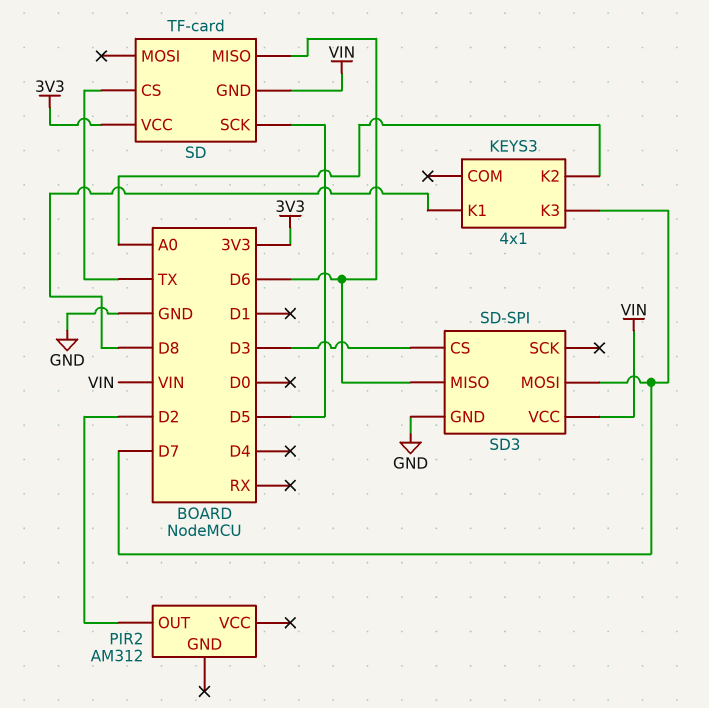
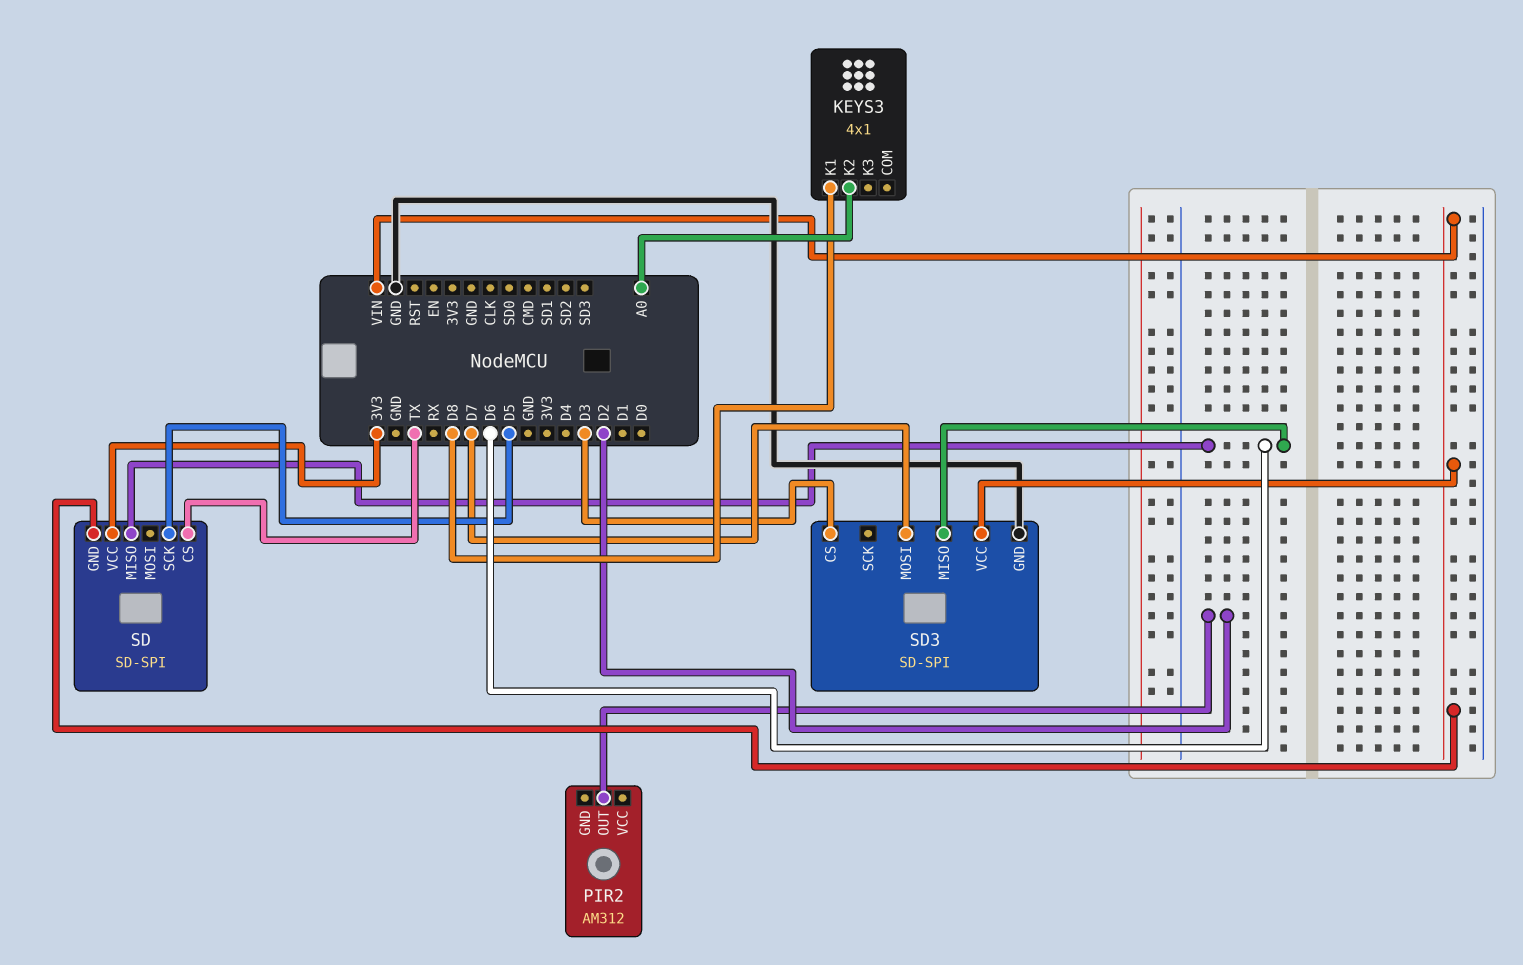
KEYS3 pin K3: D7 -> none
SD: TF-card -> SD-SPI

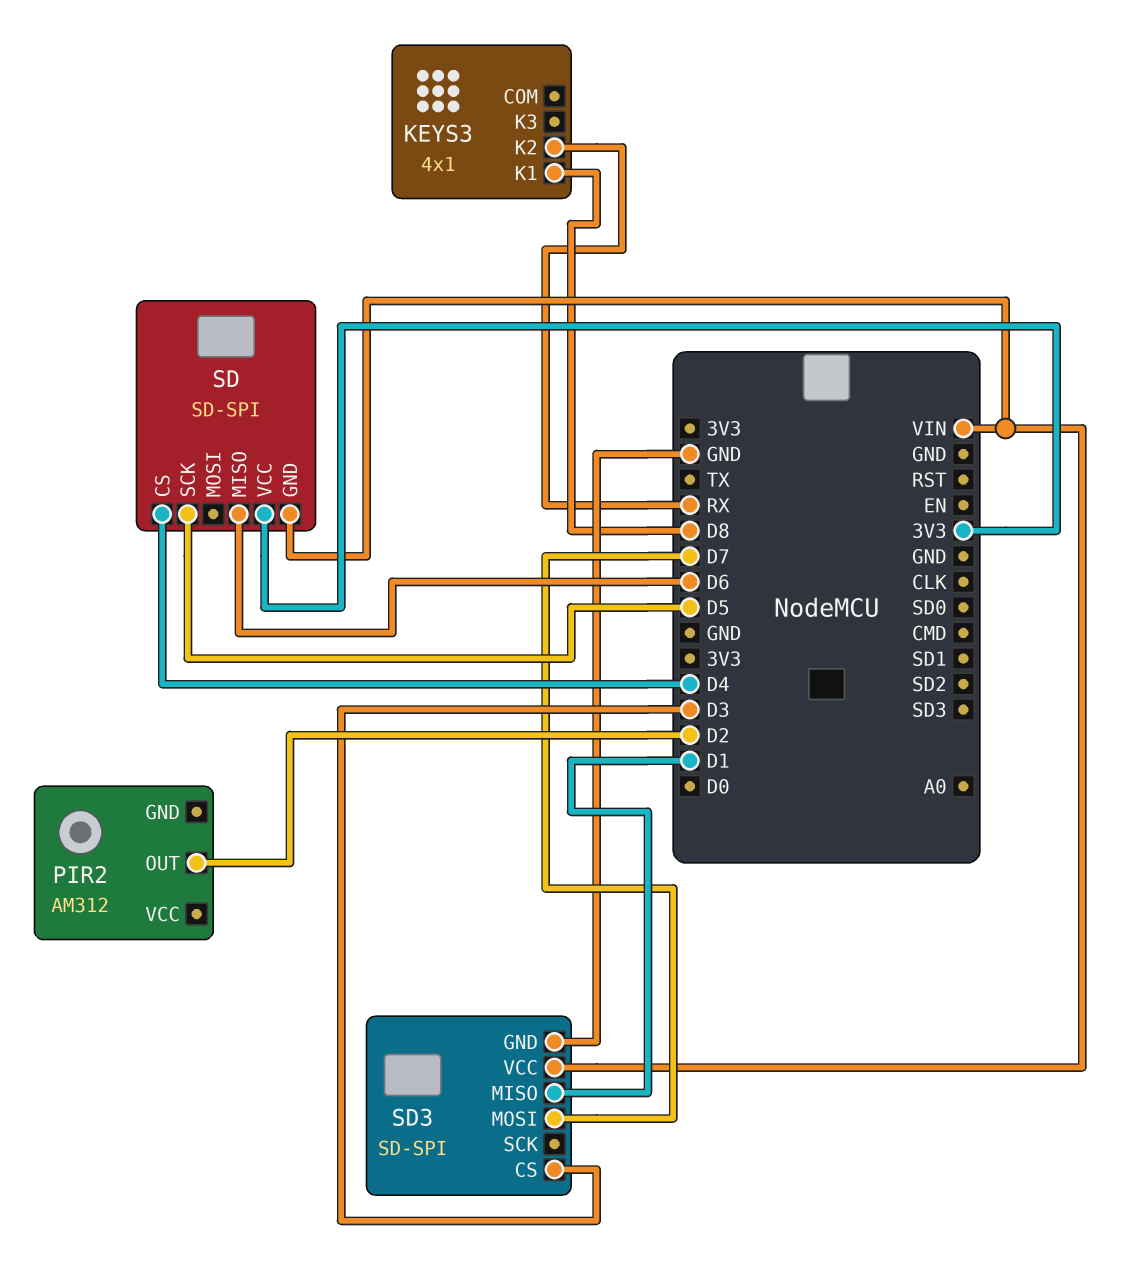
KEYS3 pin K2: A0 -> RX
SD pin CS: TX -> D4
SD3 pin MISO: D6 -> D1

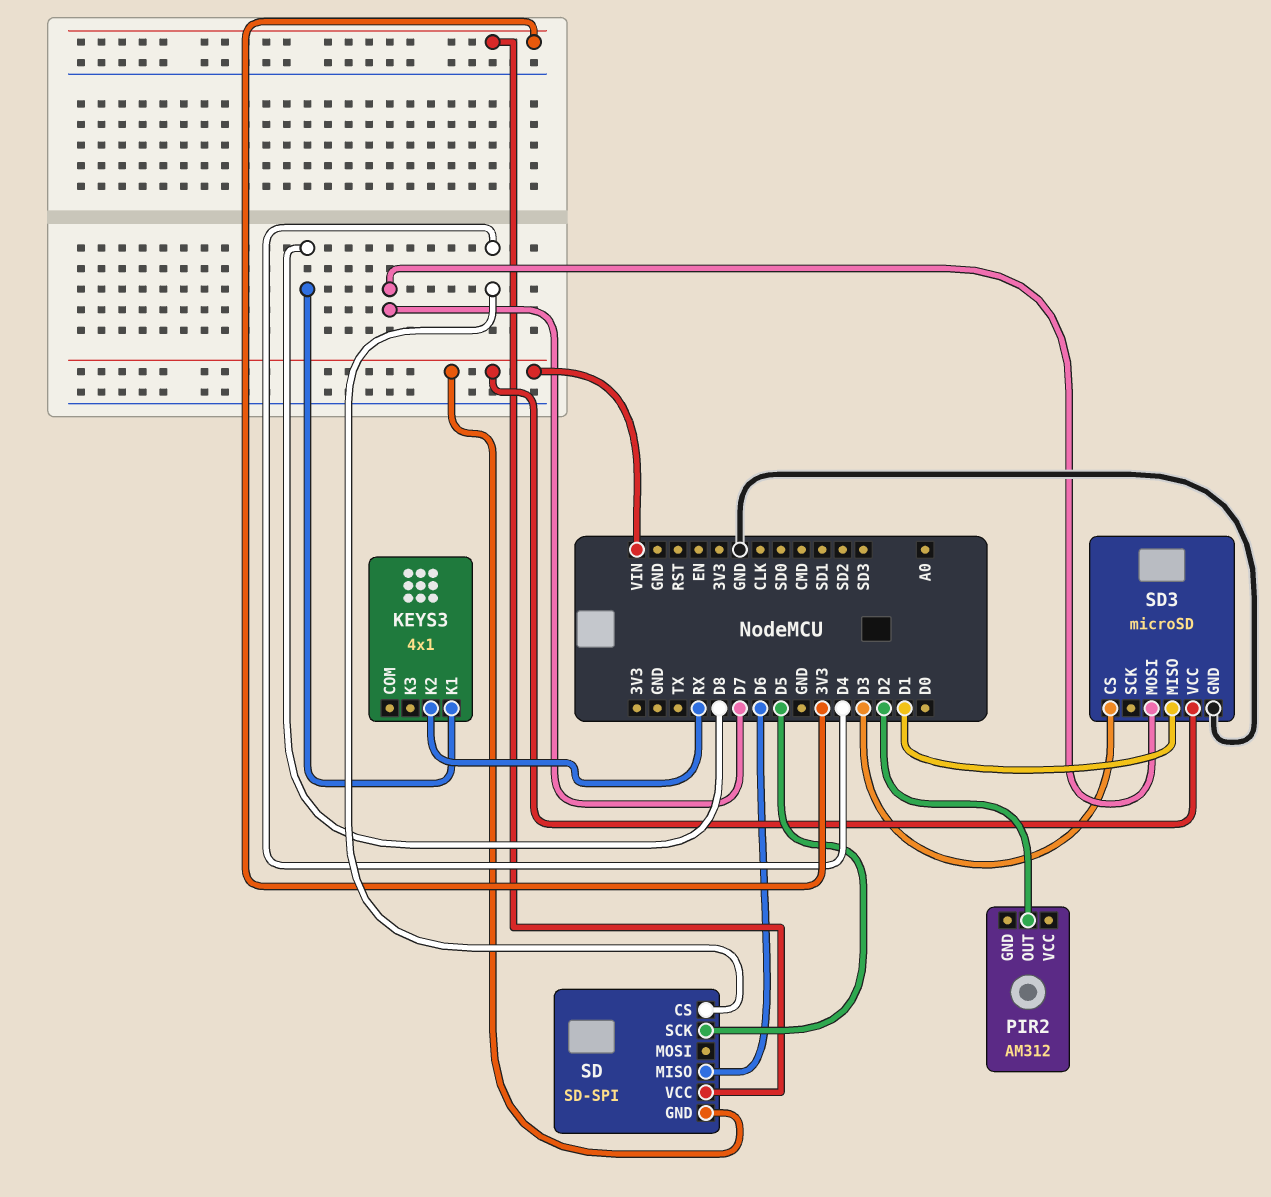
SD3: SD-SPI -> microSD

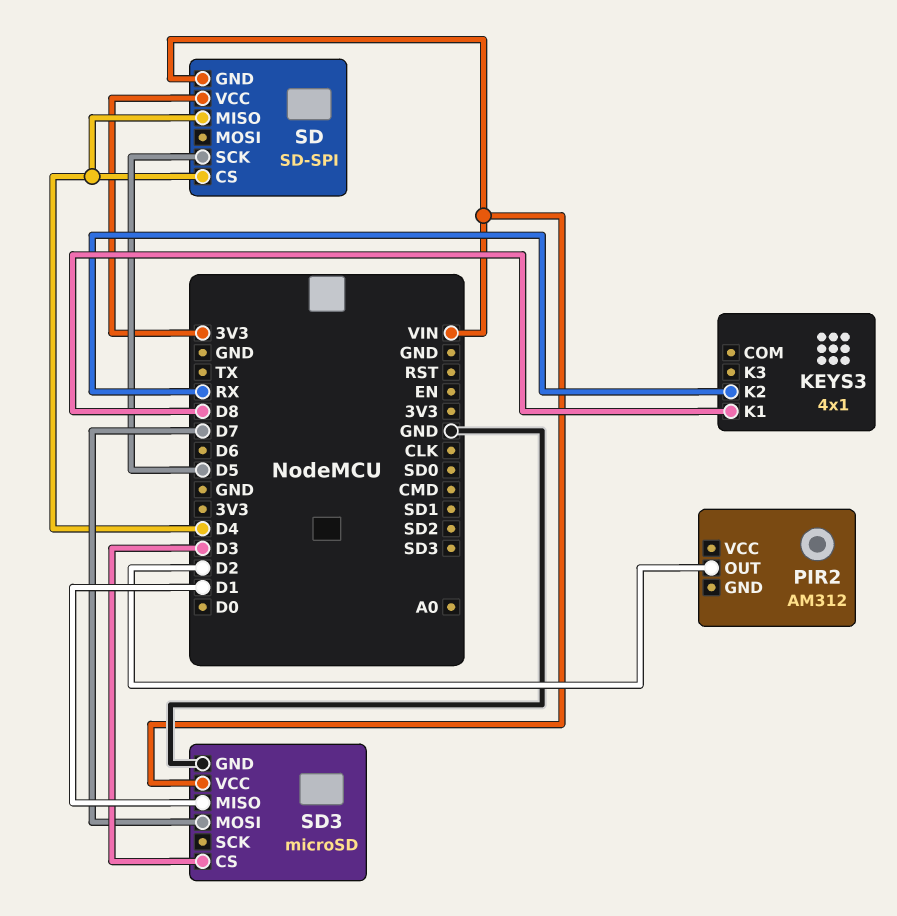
SD pin MISO: D6 -> D4

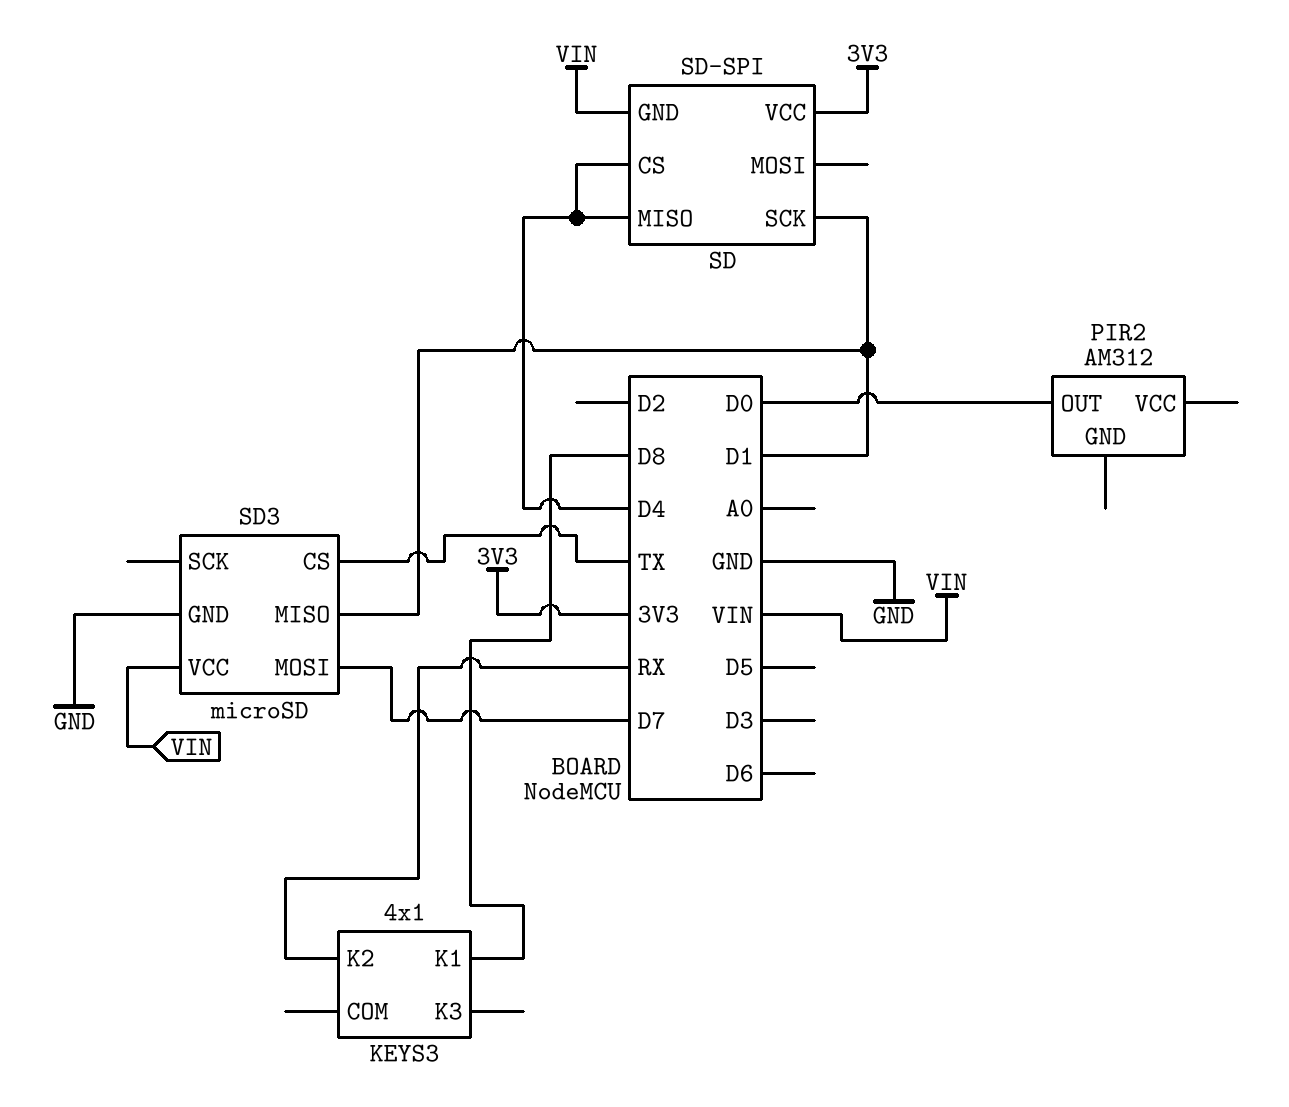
PIR2 pin OUT: D2 -> D0
SD pin SCK: D5 -> D1
SD3 pin CS: D3 -> TX

